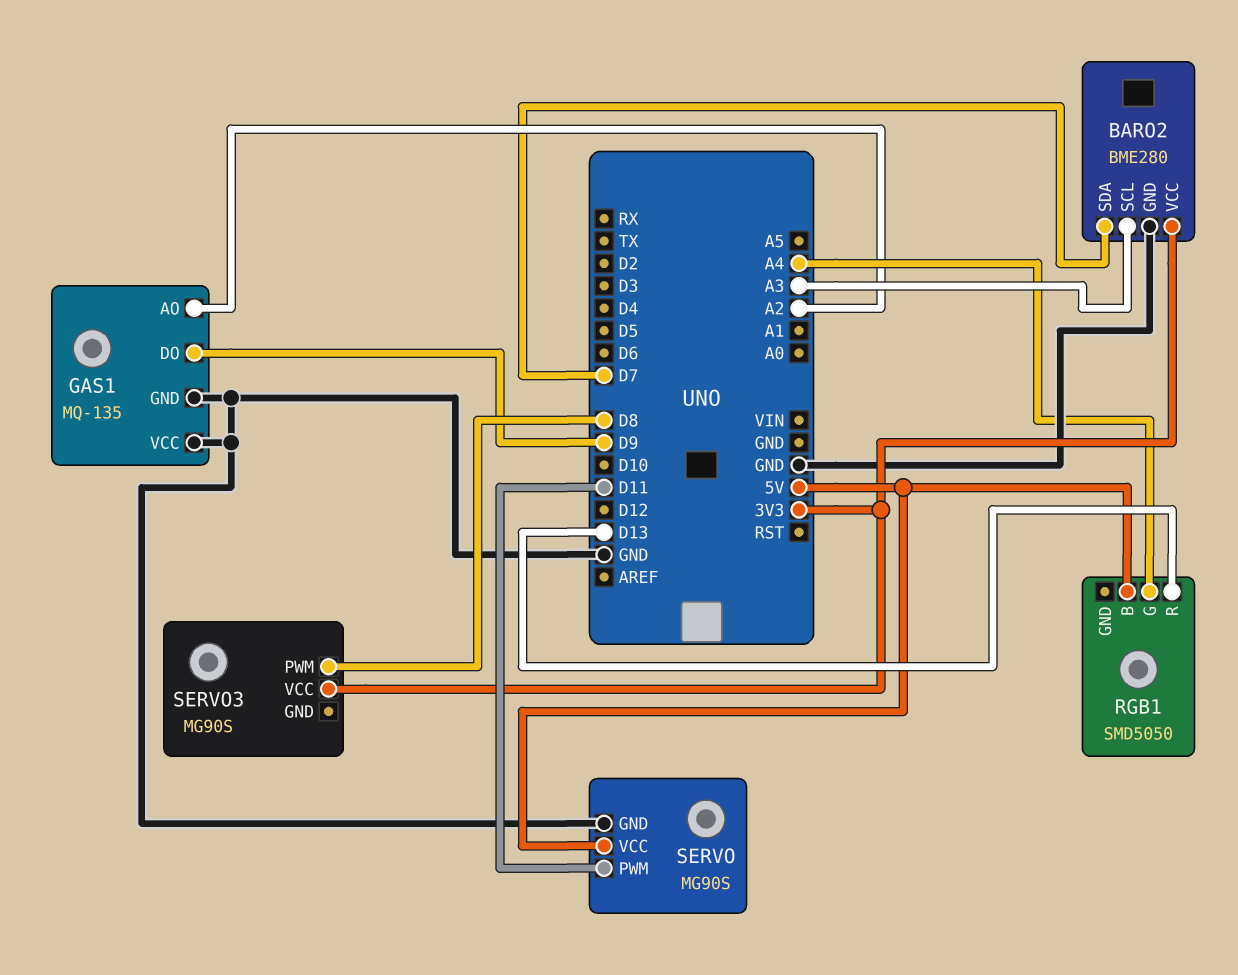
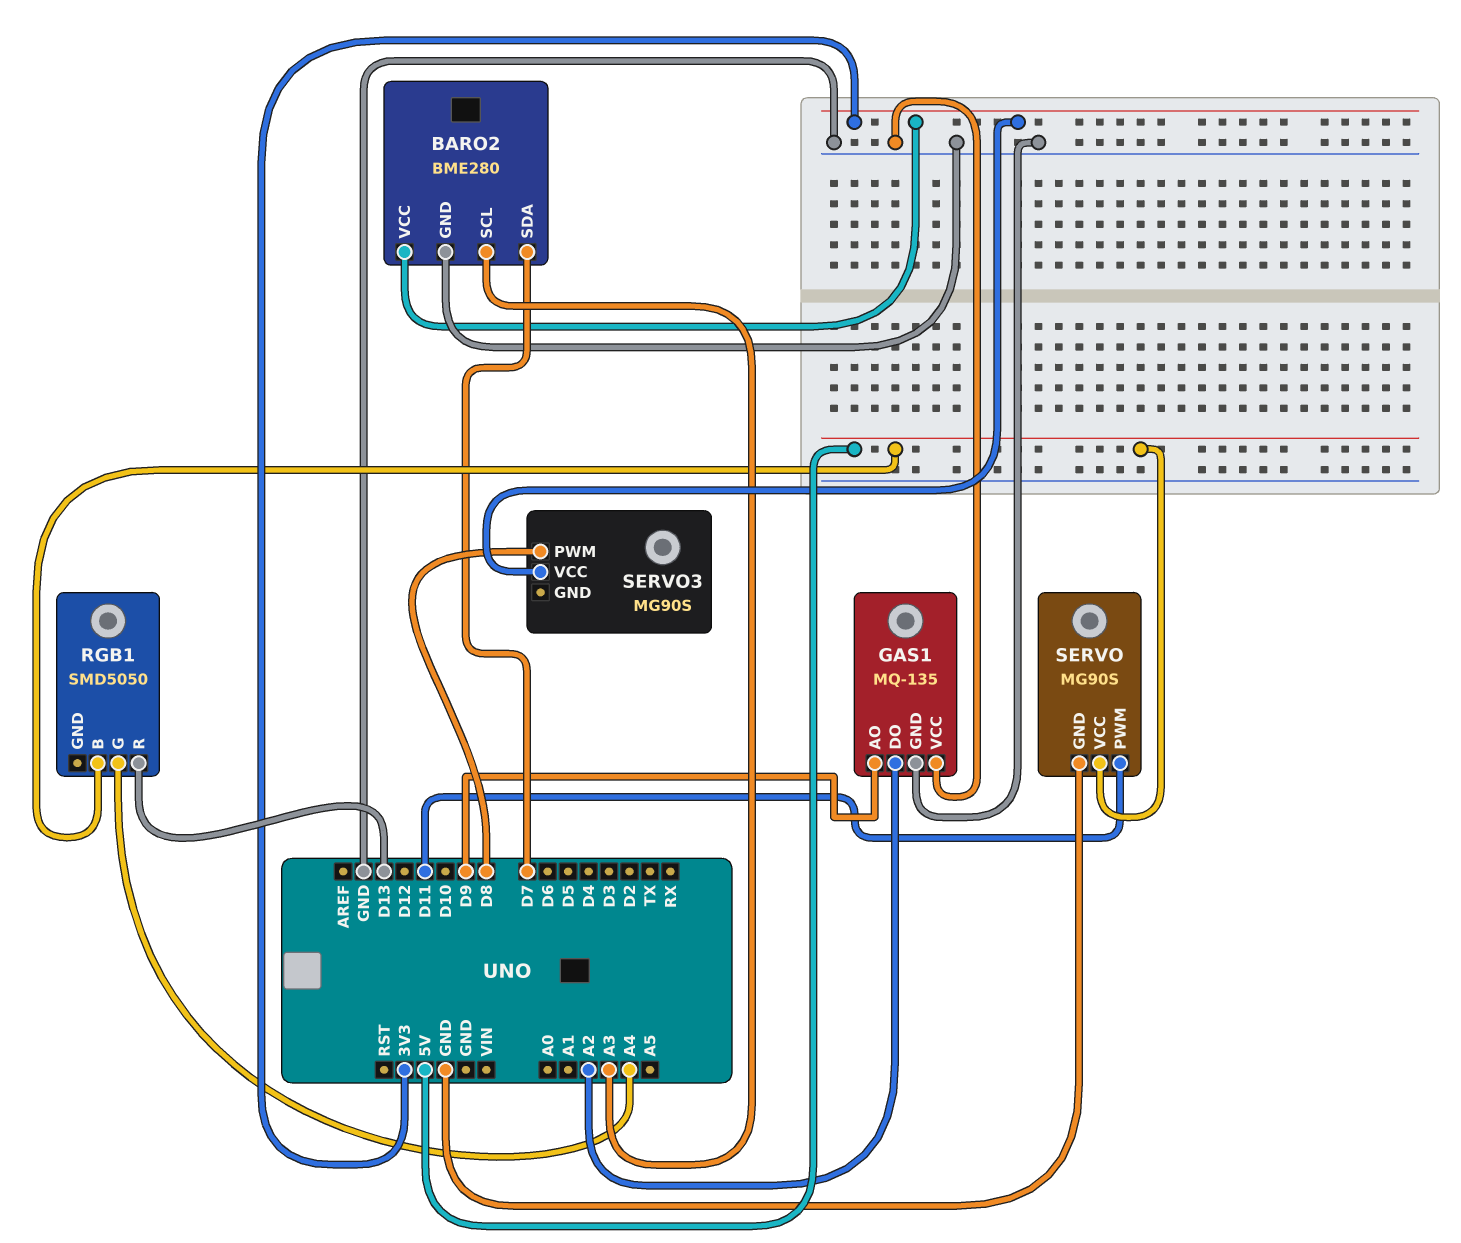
GAS1 pin AO: A2 -> D9
GAS1 pin DO: D9 -> A2

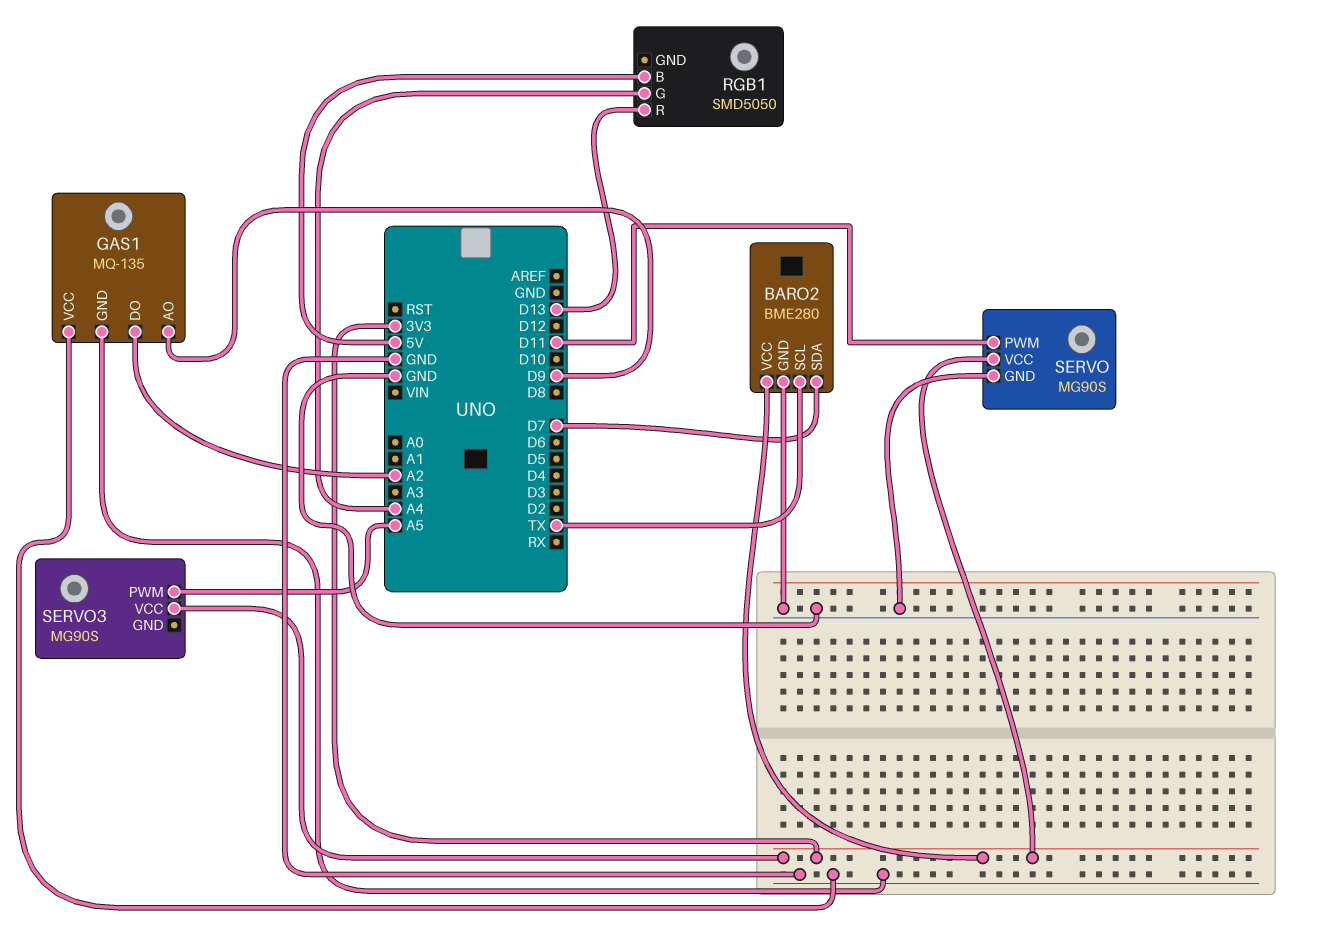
BARO2 pin SCL: A3 -> TX
SERVO pin VCC: 5V -> 3V3
SERVO3 pin PWM: D8 -> A5

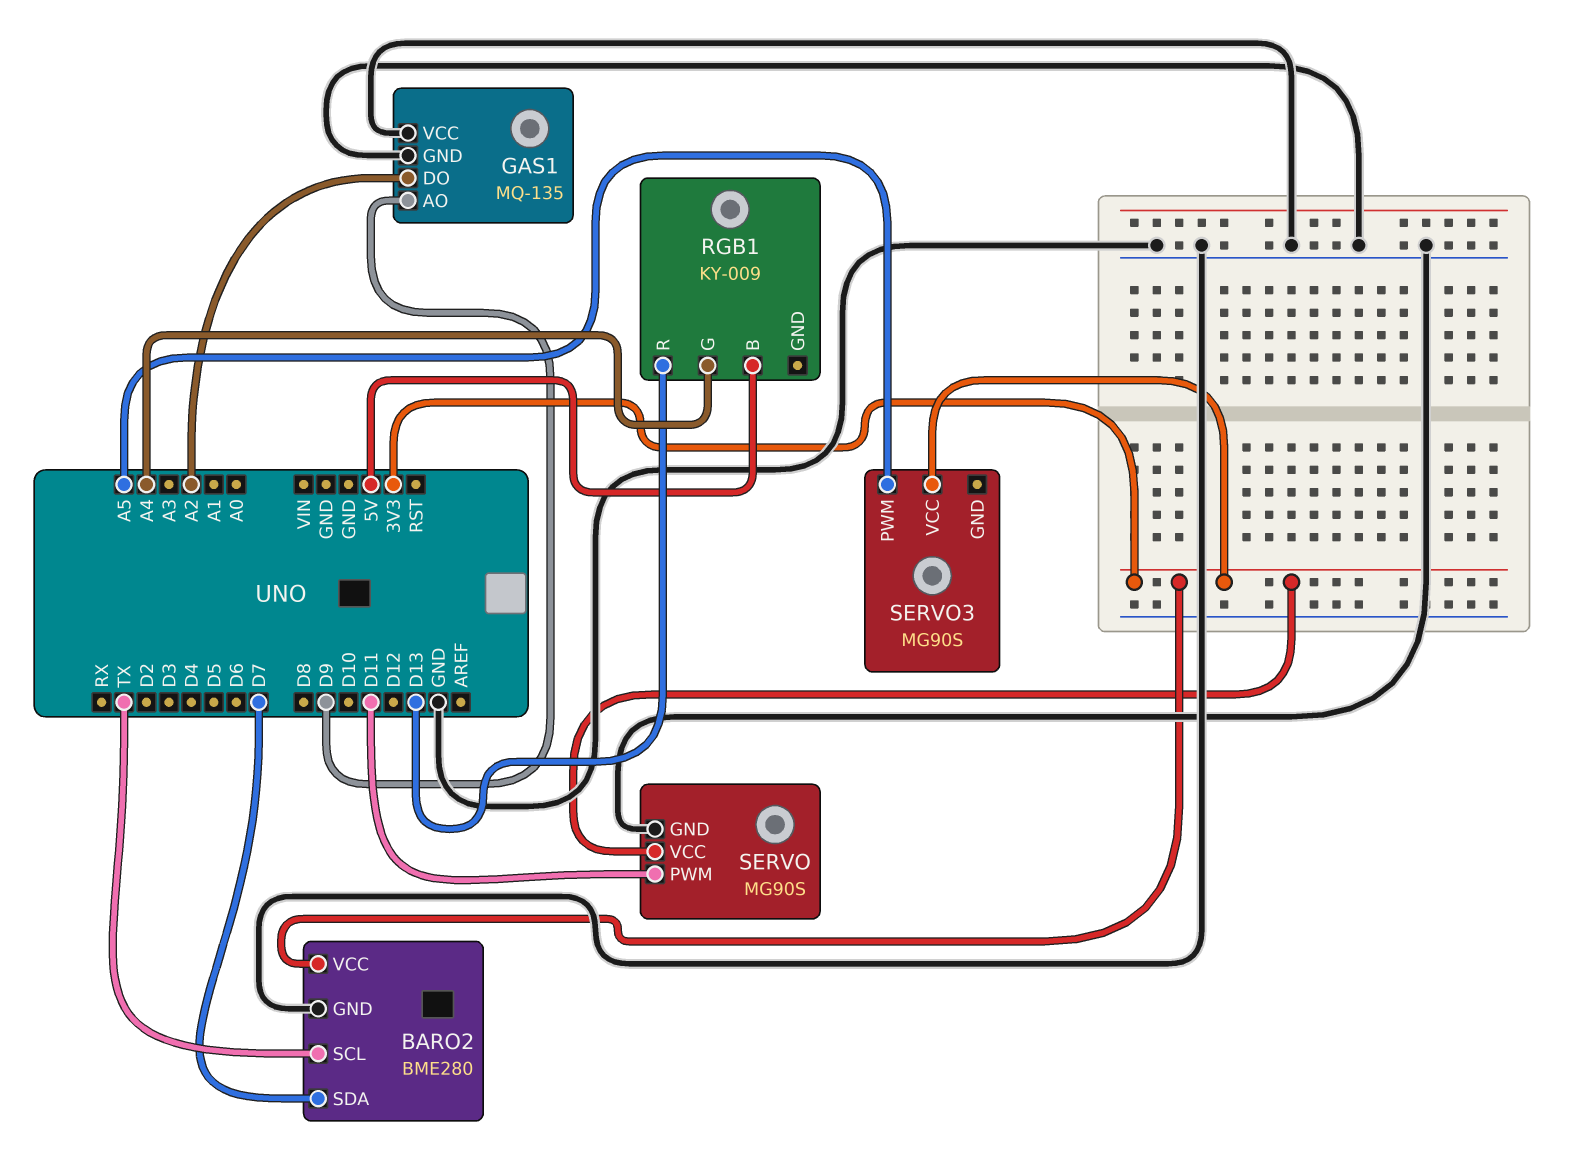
RGB1: SMD5050 -> KY-009

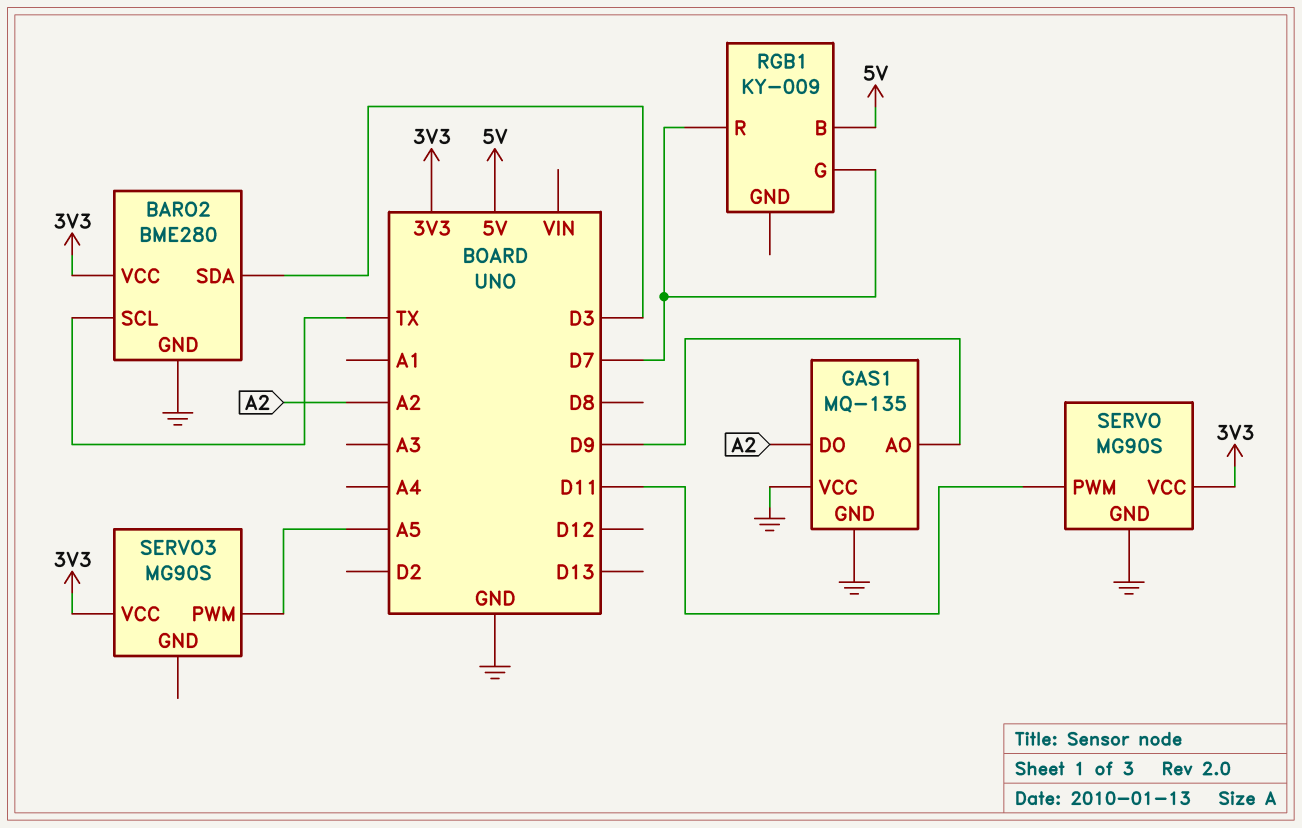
BARO2 pin SDA: D7 -> D3
RGB1 pin G: A4 -> D7
RGB1 pin R: D13 -> D7

